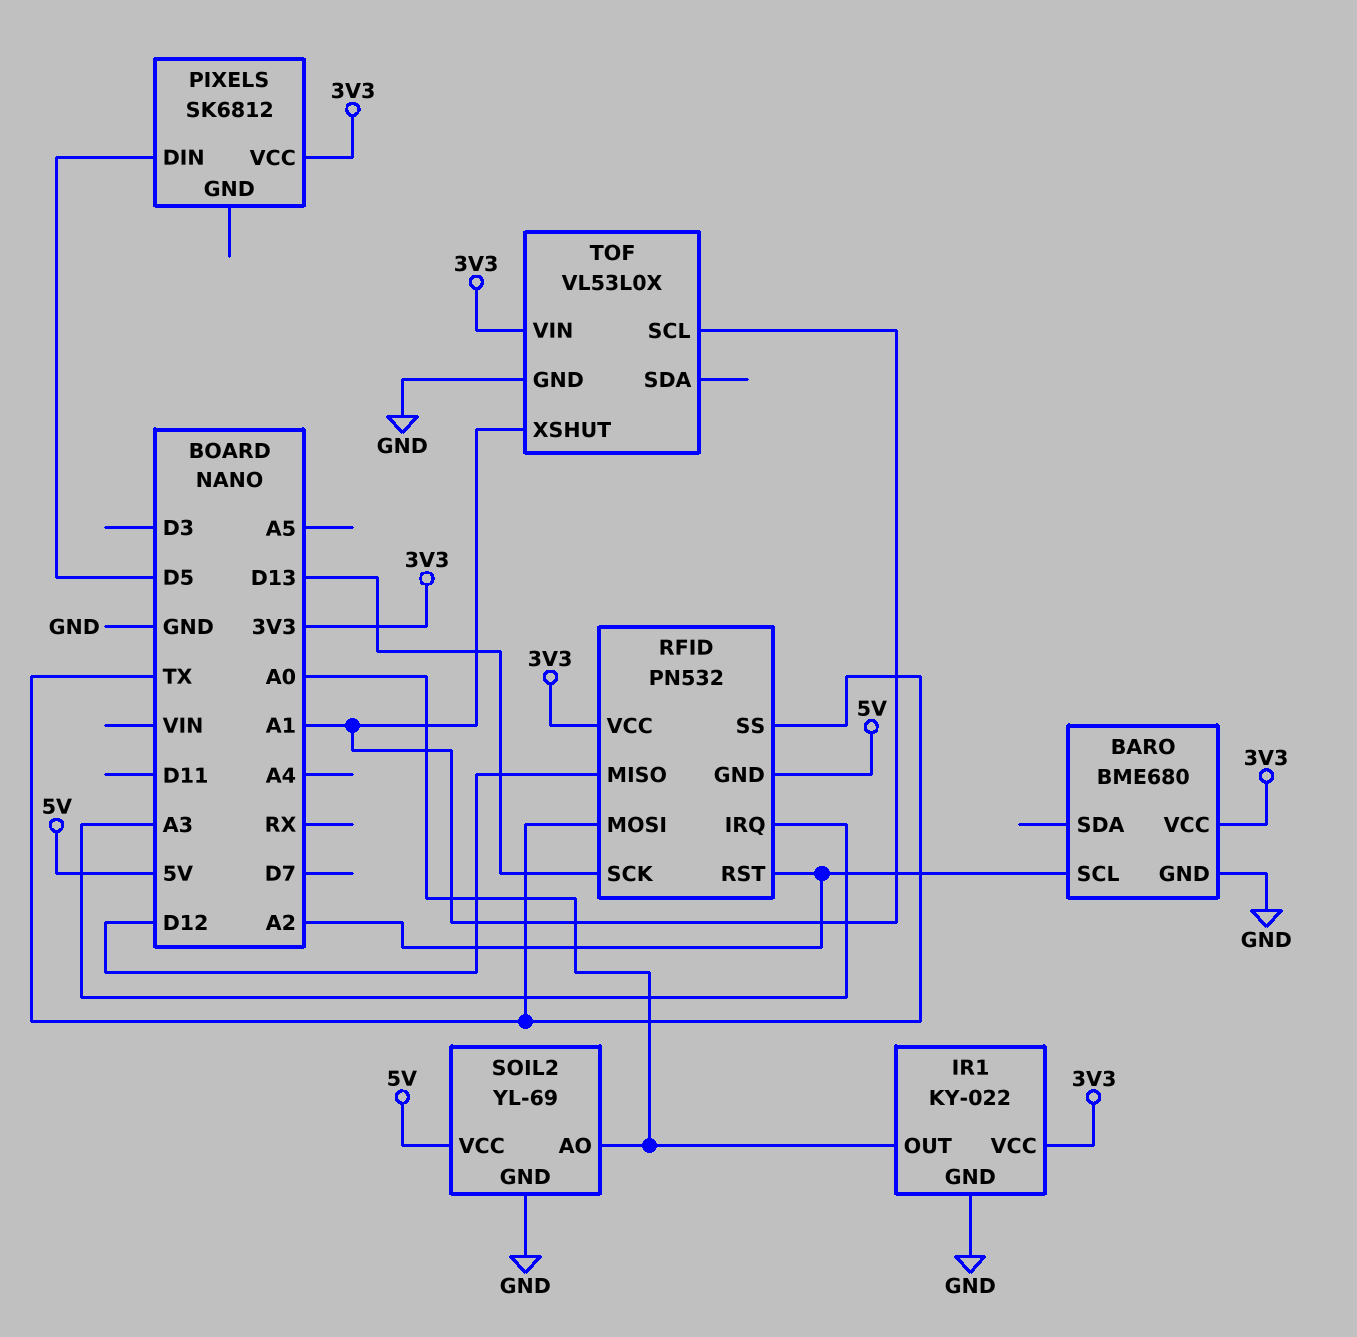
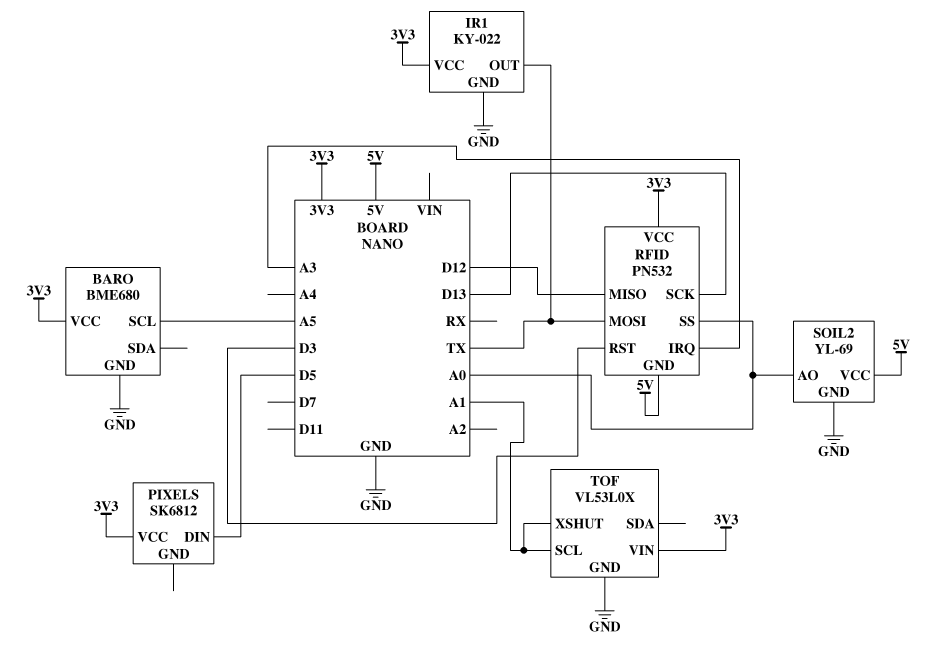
BARO pin SCL: A2 -> A5
IR1 pin OUT: A0 -> TX
RFID pin RST: A2 -> D3
RFID pin SS: TX -> A0

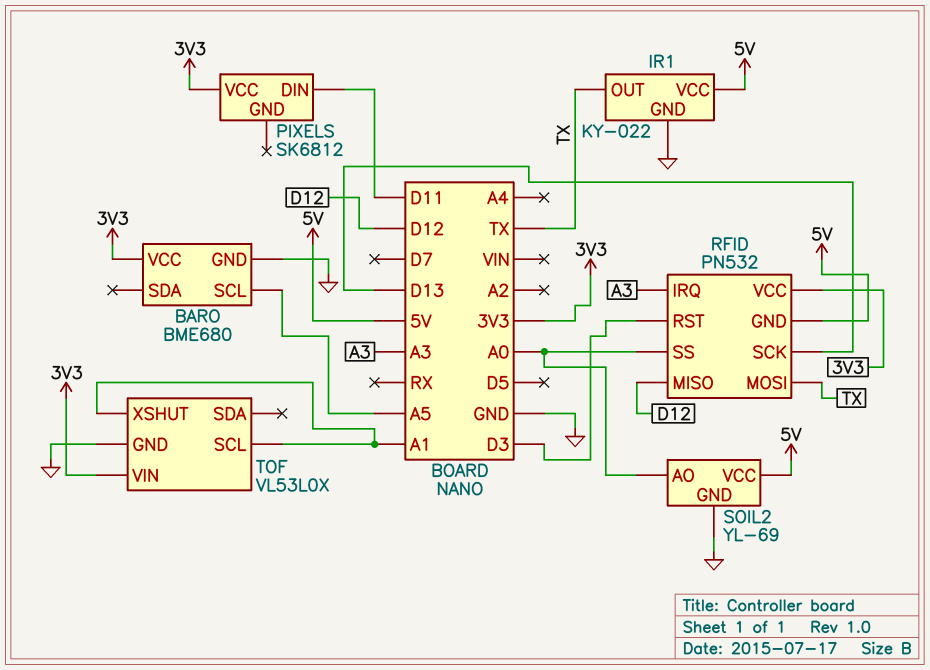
IR1 pin VCC: 3V3 -> 5V
PIXELS pin DIN: D5 -> D11

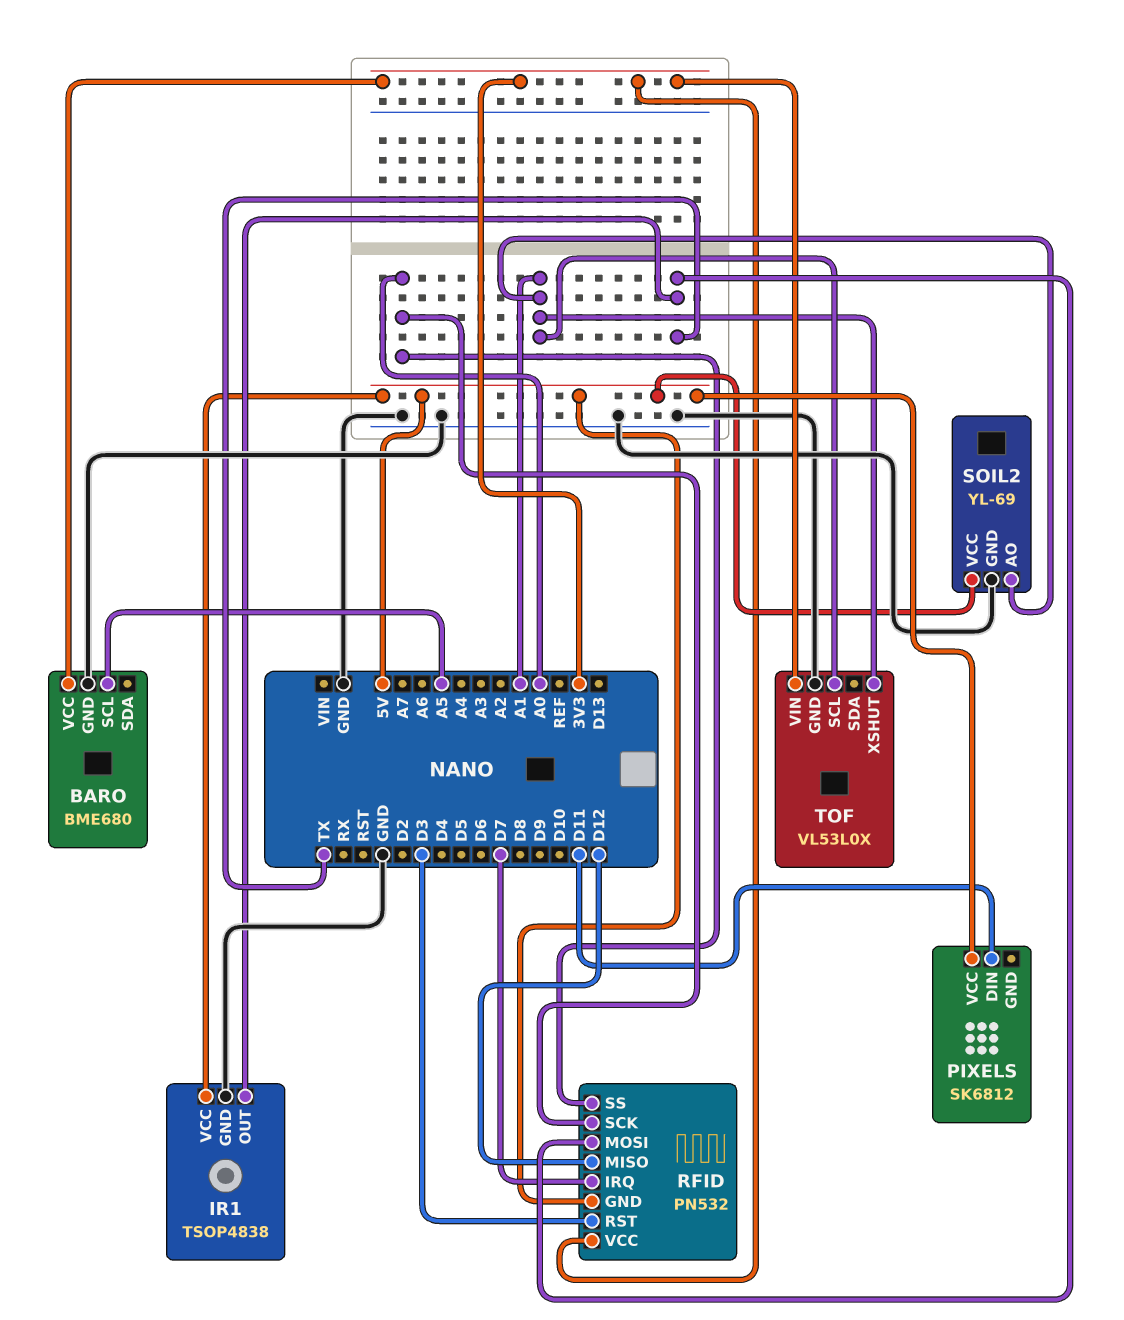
IR1: KY-022 -> TSOP4838
PIXELS pin VCC: 3V3 -> 5V
RFID pin IRQ: A3 -> D7
RFID pin SCK: D13 -> A0
SOIL2 pin AO: A0 -> A1

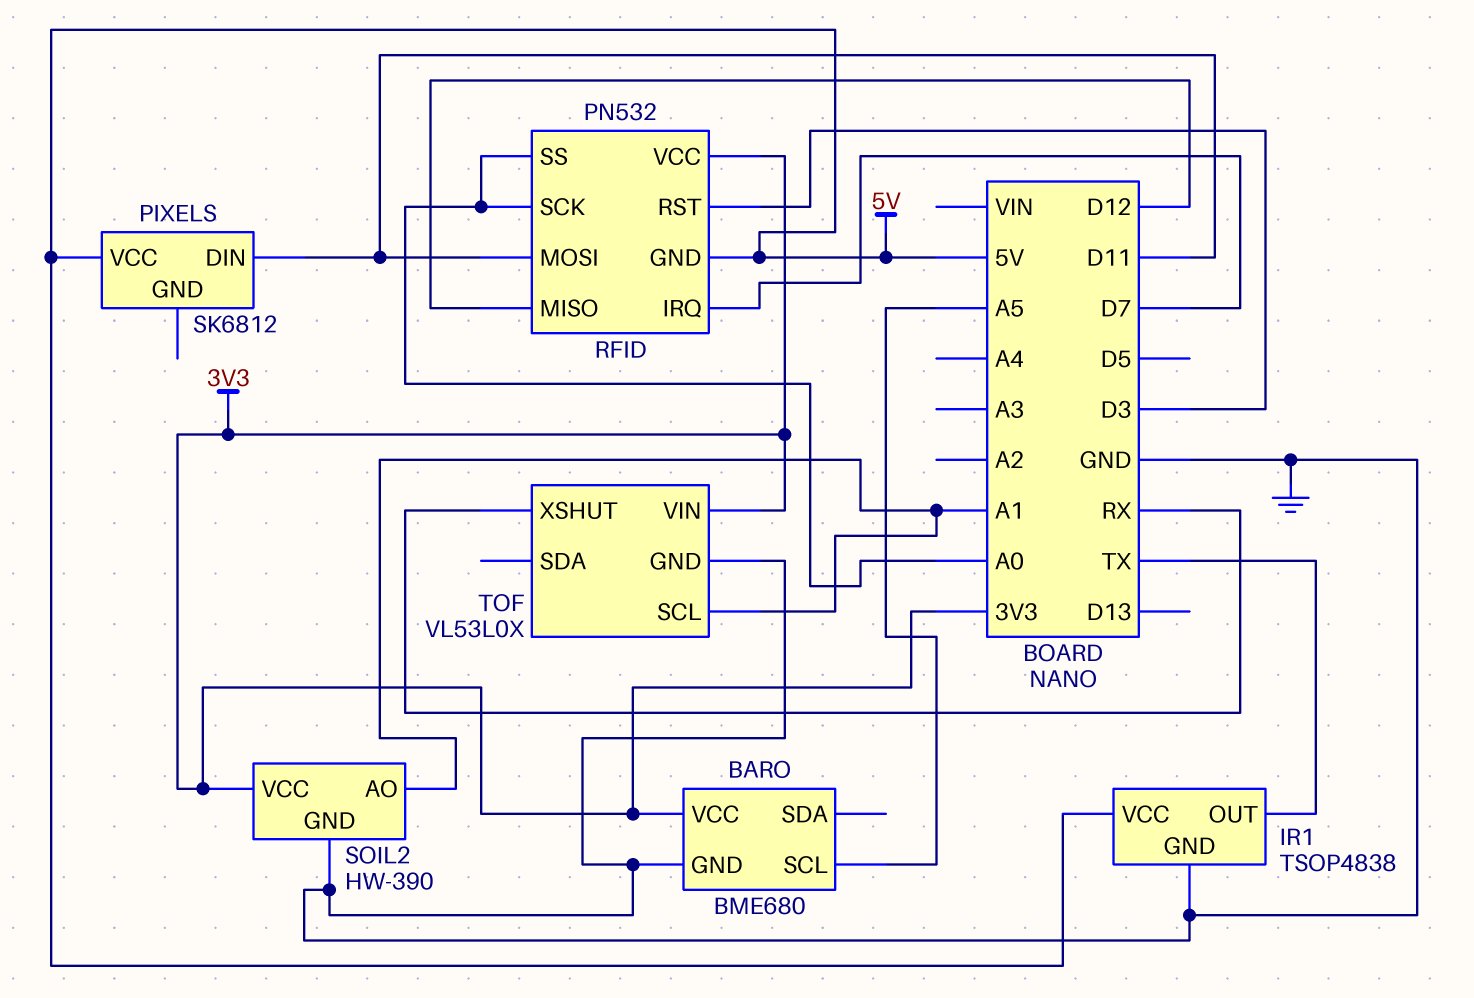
RFID pin MOSI: TX -> D11
SOIL2: YL-69 -> HW-390
SOIL2 pin VCC: 5V -> 3V3
TOF pin XSHUT: A1 -> RX

